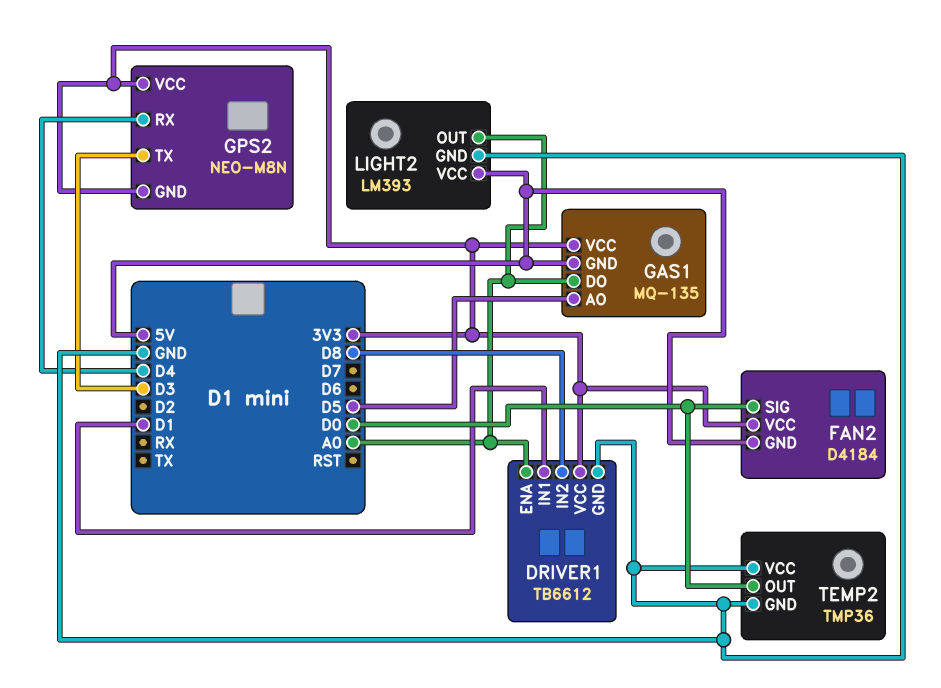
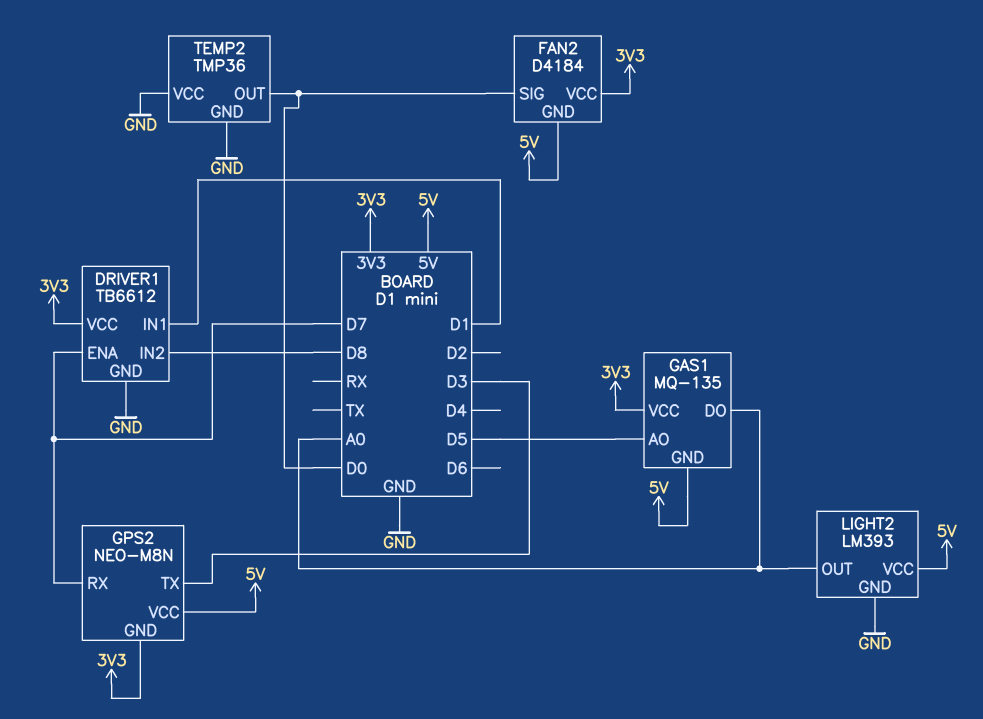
DRIVER1 pin ENA: A0 -> D7
GPS2 pin RX: D4 -> D7
GPS2 pin VCC: 3V3 -> 5V

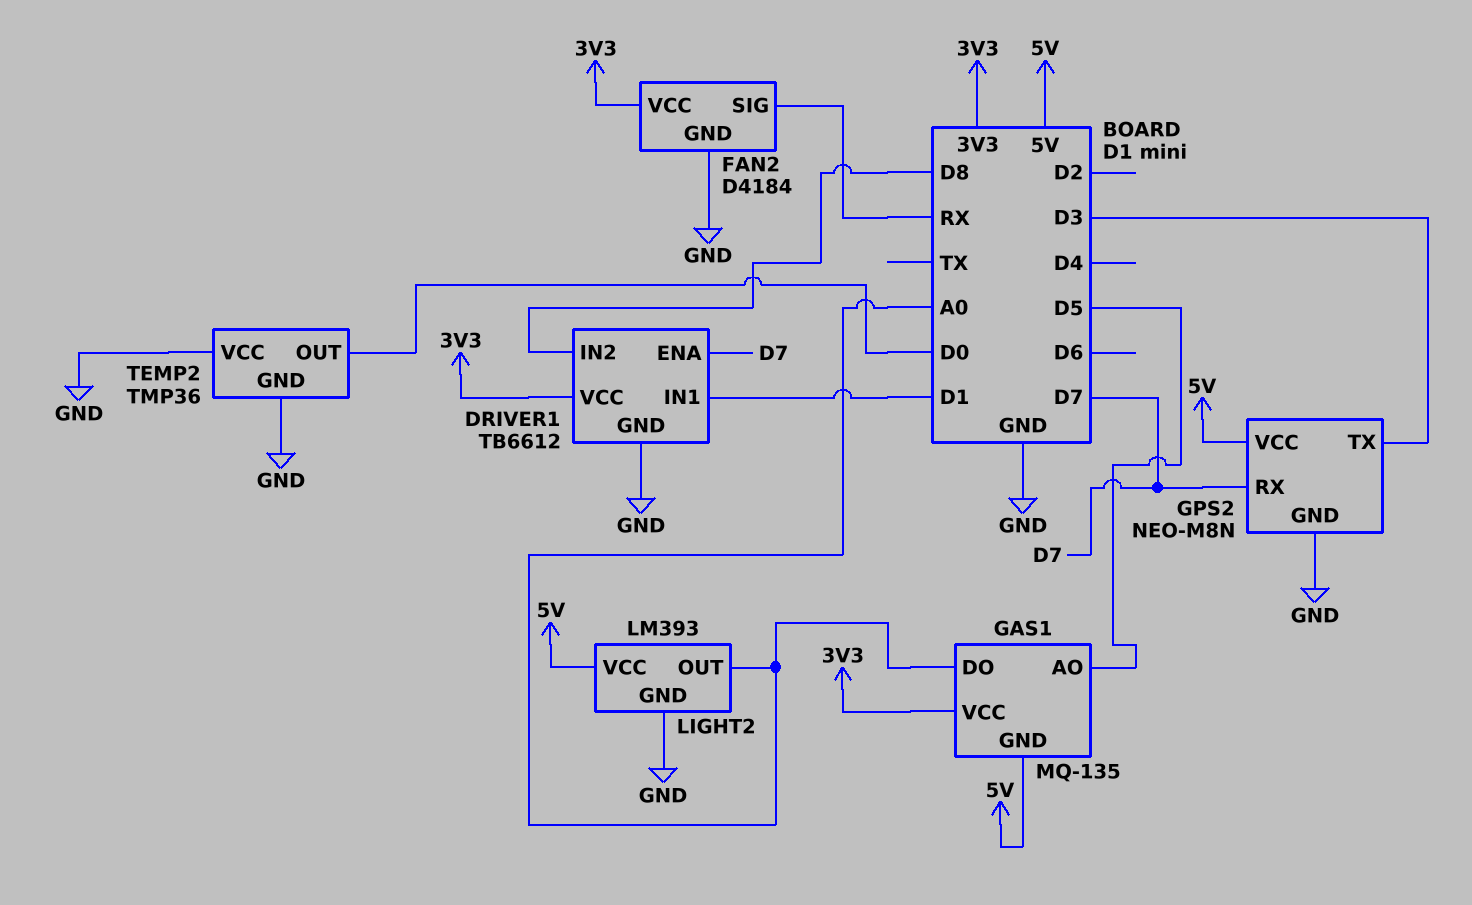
FAN2 pin GND: 5V -> GND
FAN2 pin SIG: D0 -> RX
GPS2 pin GND: 3V3 -> GND

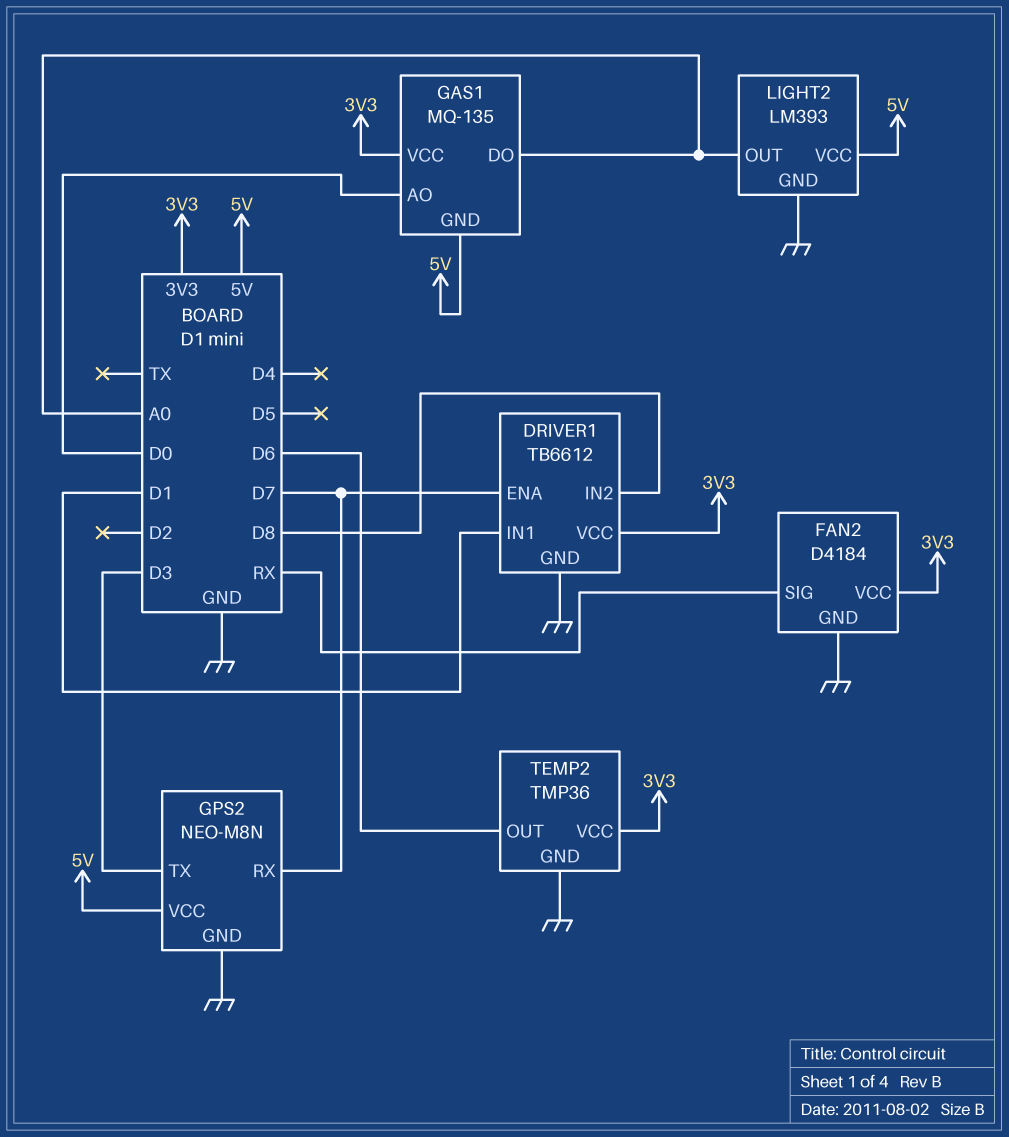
GAS1 pin AO: D5 -> D0
TEMP2 pin OUT: D0 -> D6
TEMP2 pin VCC: GND -> 3V3

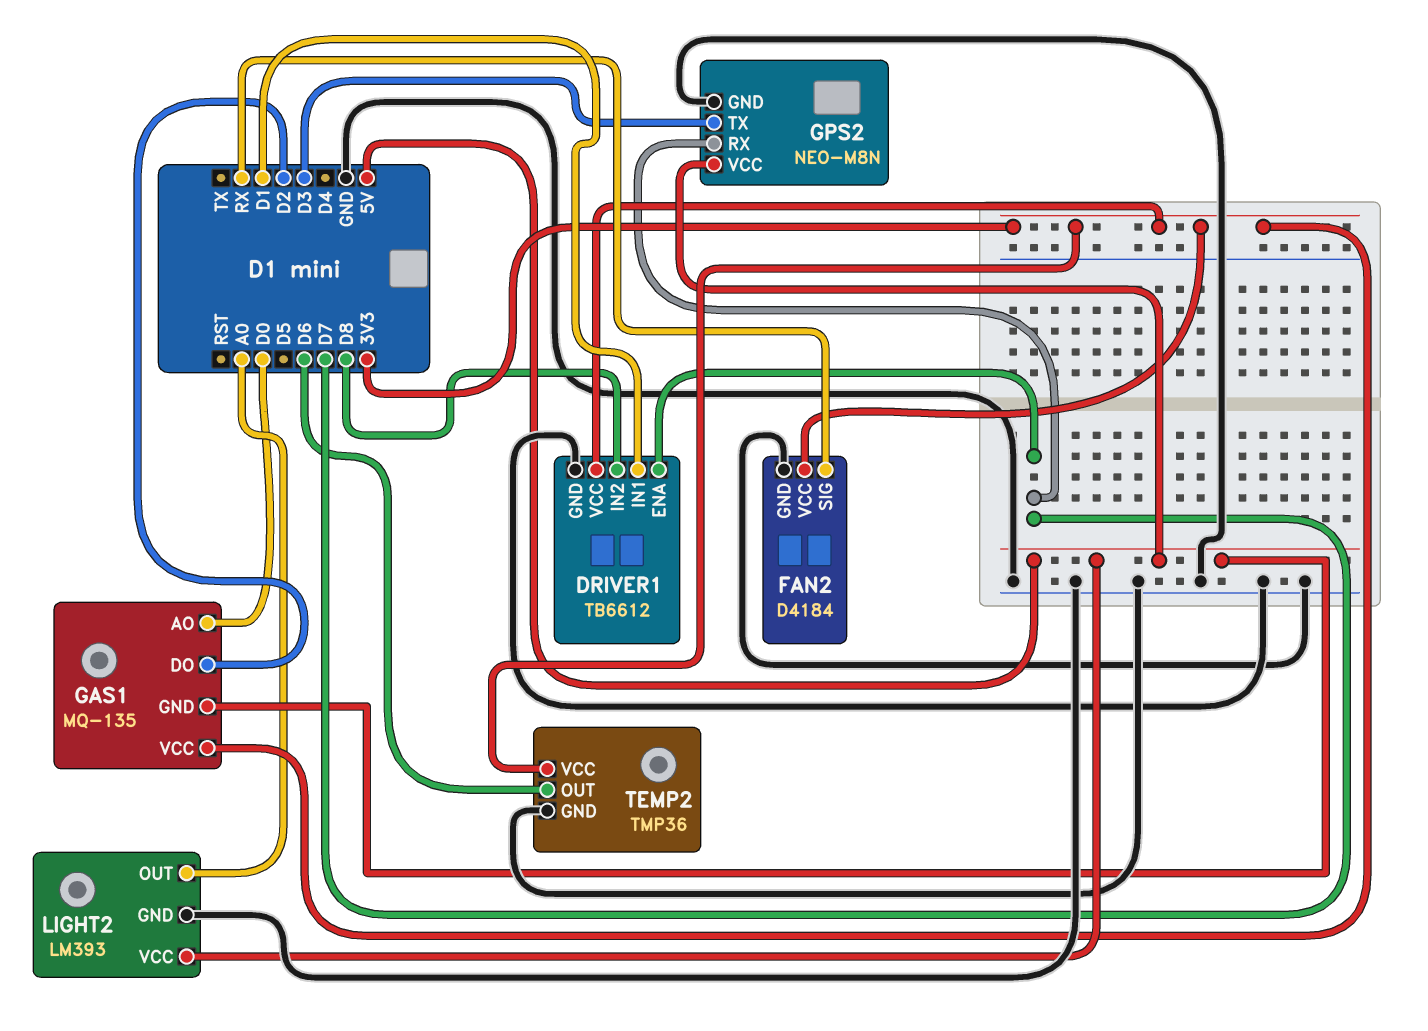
GAS1 pin DO: A0 -> D2

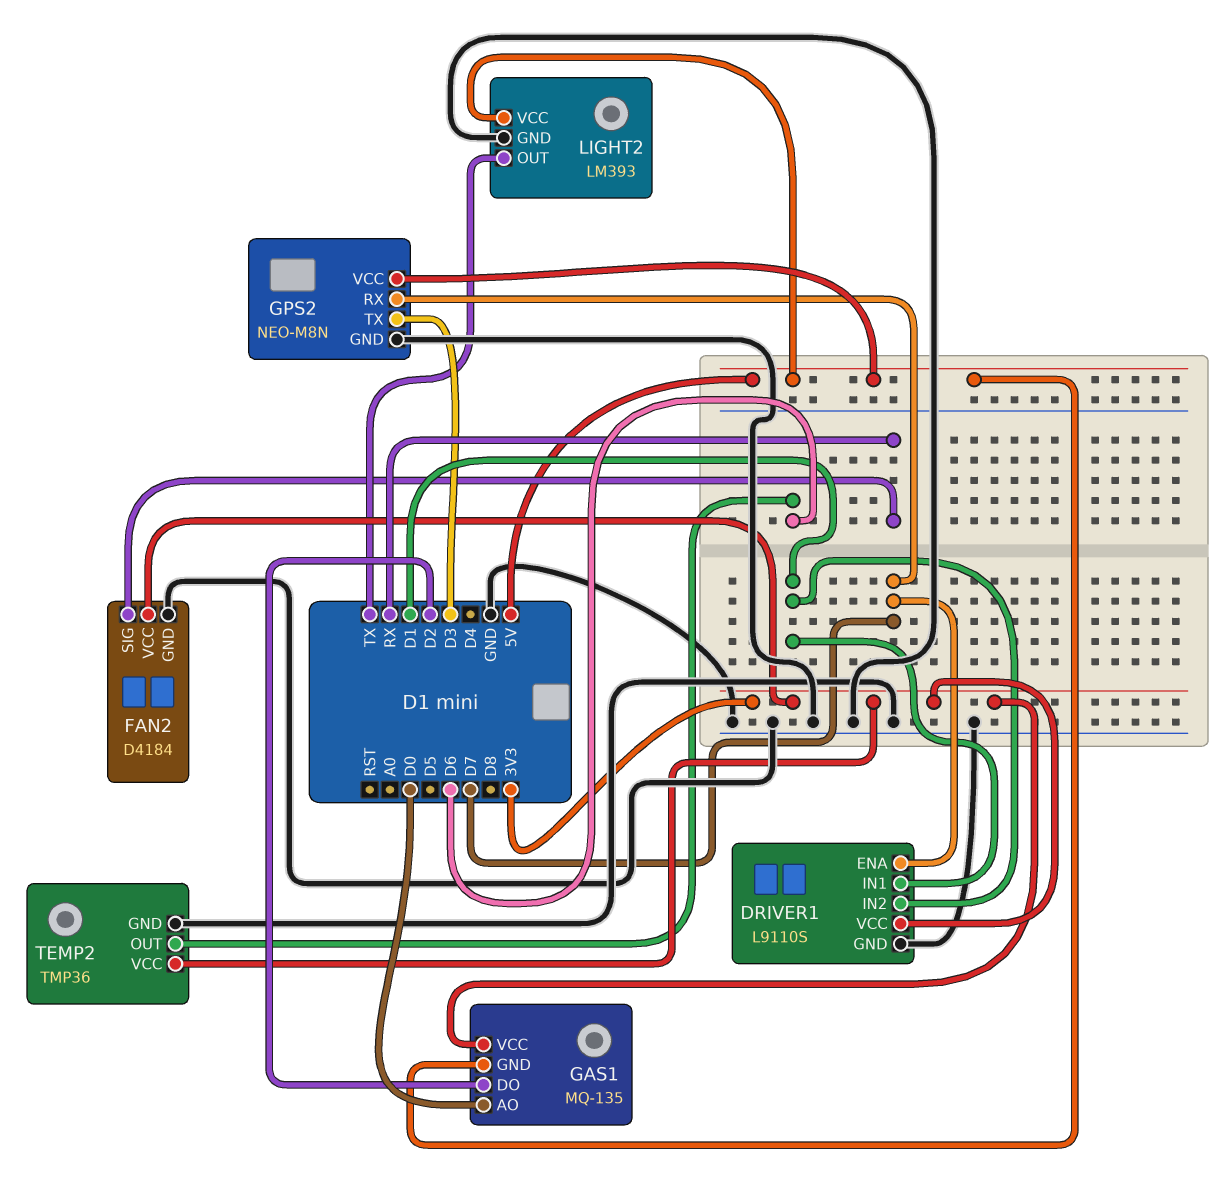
DRIVER1: TB6612 -> L9110S
DRIVER1 pin IN2: D8 -> D1
LIGHT2 pin OUT: A0 -> TX

